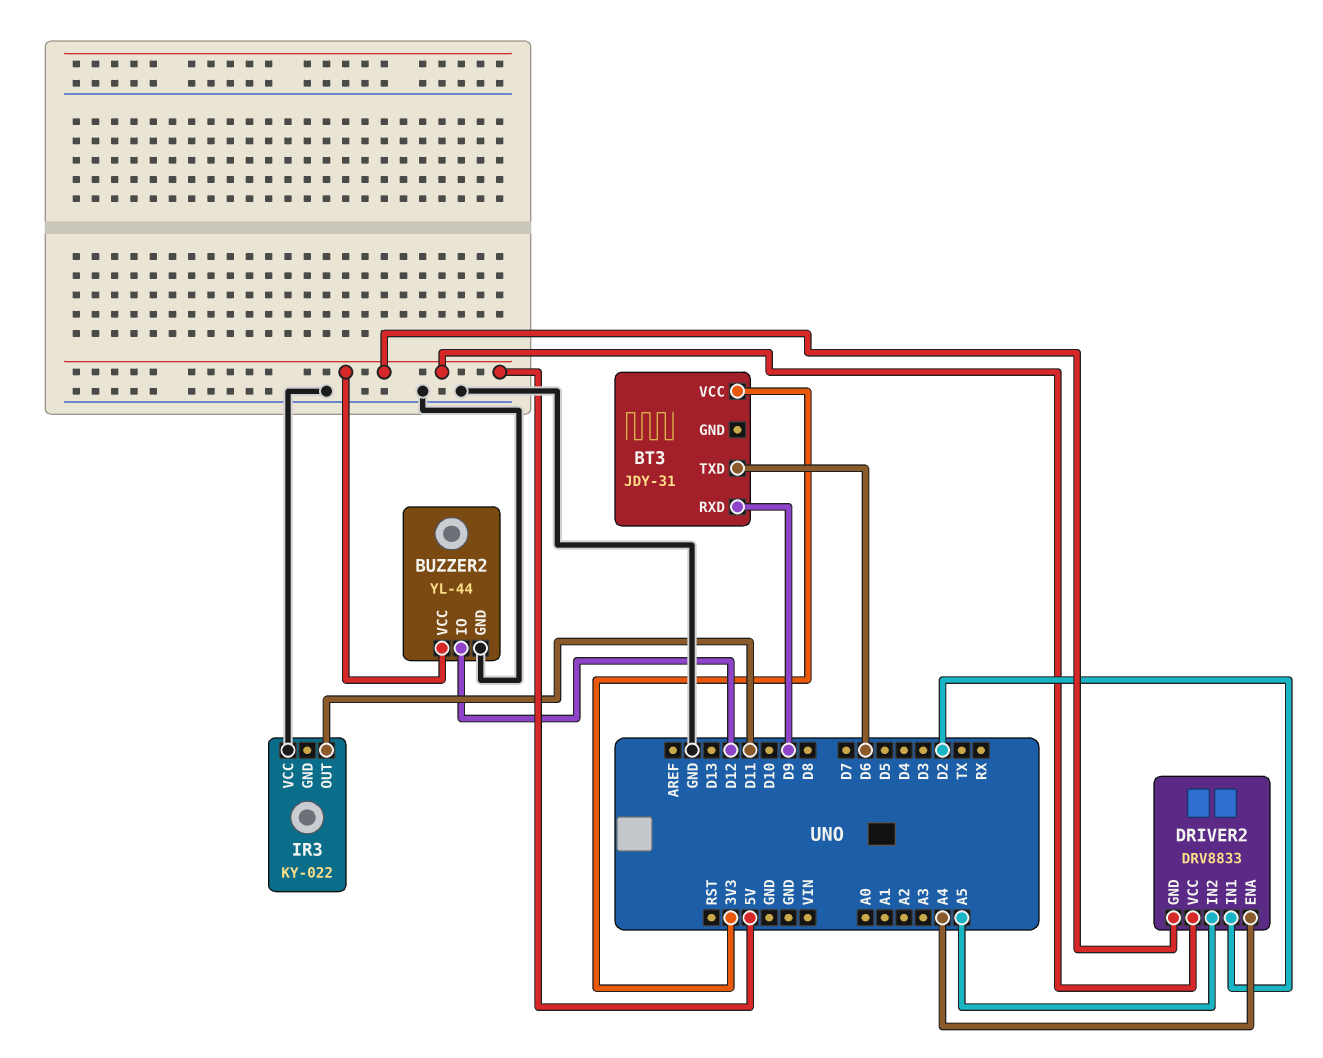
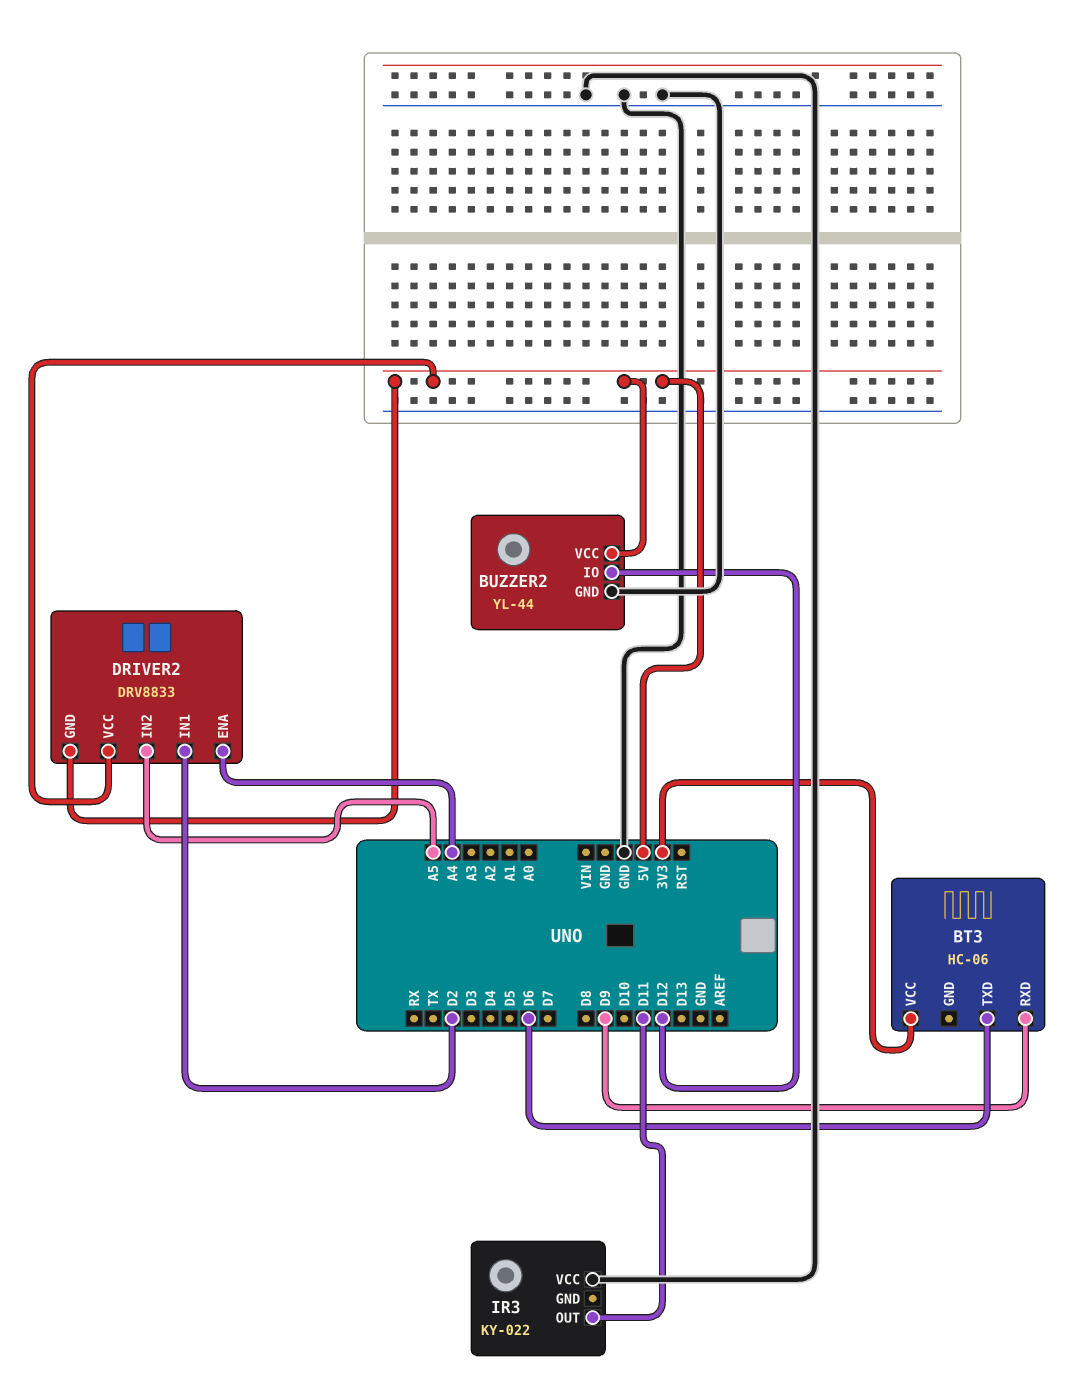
BT3: JDY-31 -> HC-06

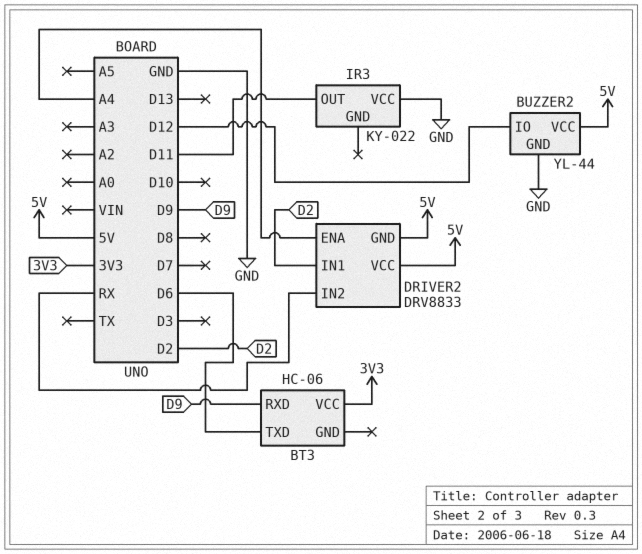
DRIVER2 pin IN2: A5 -> RX

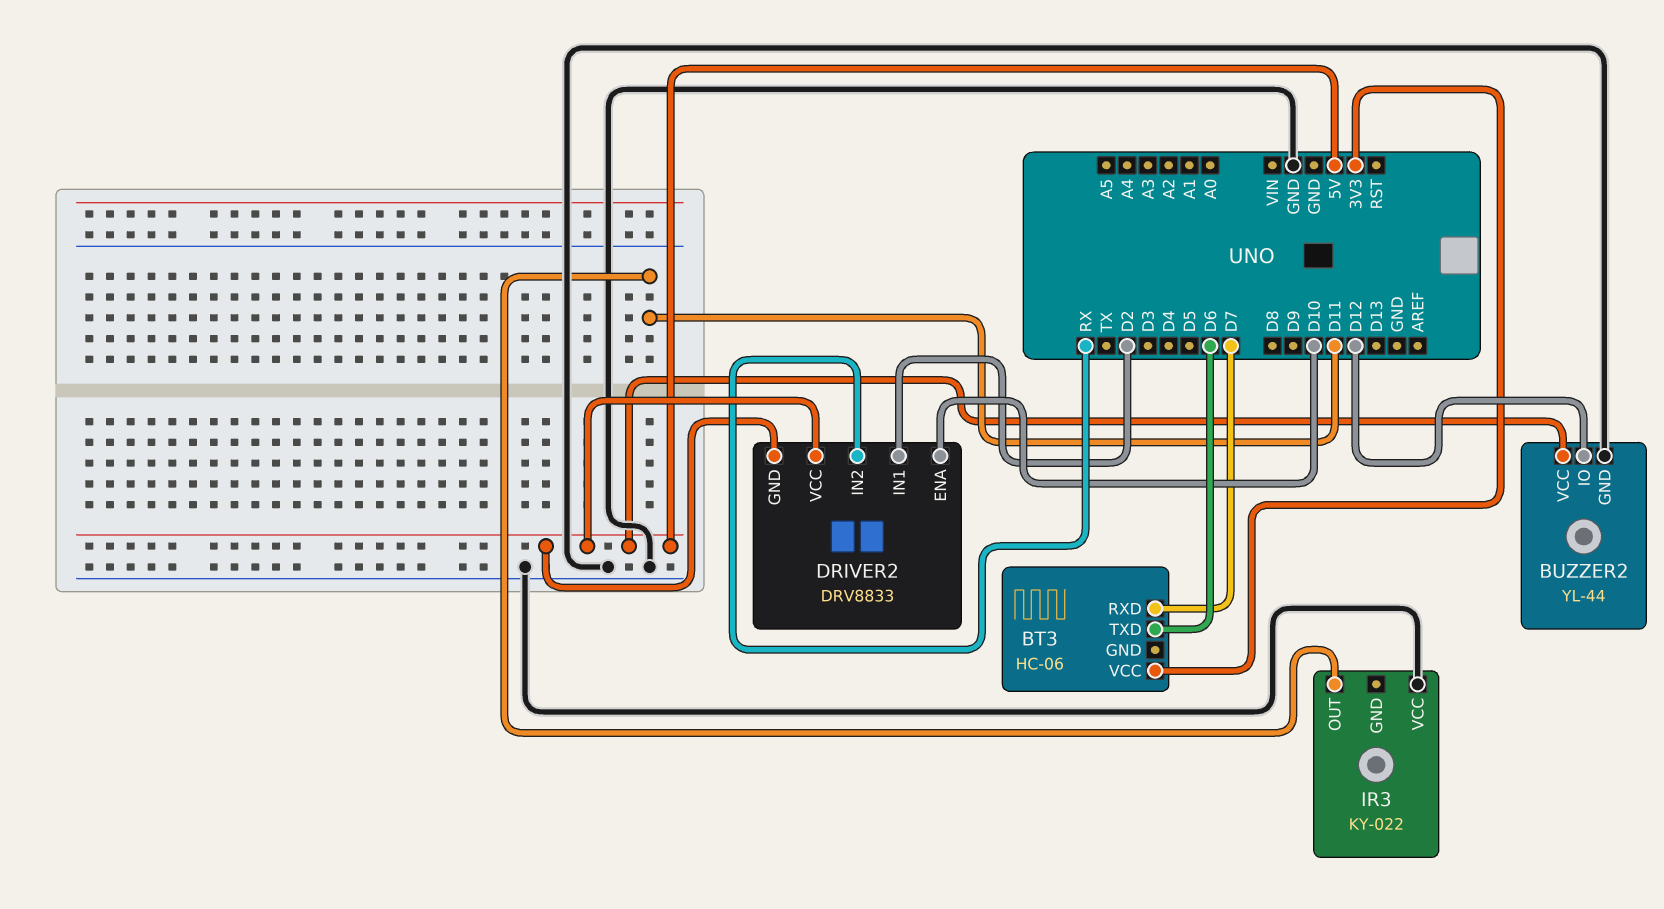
BT3 pin RXD: D9 -> D7
DRIVER2 pin ENA: A4 -> D10

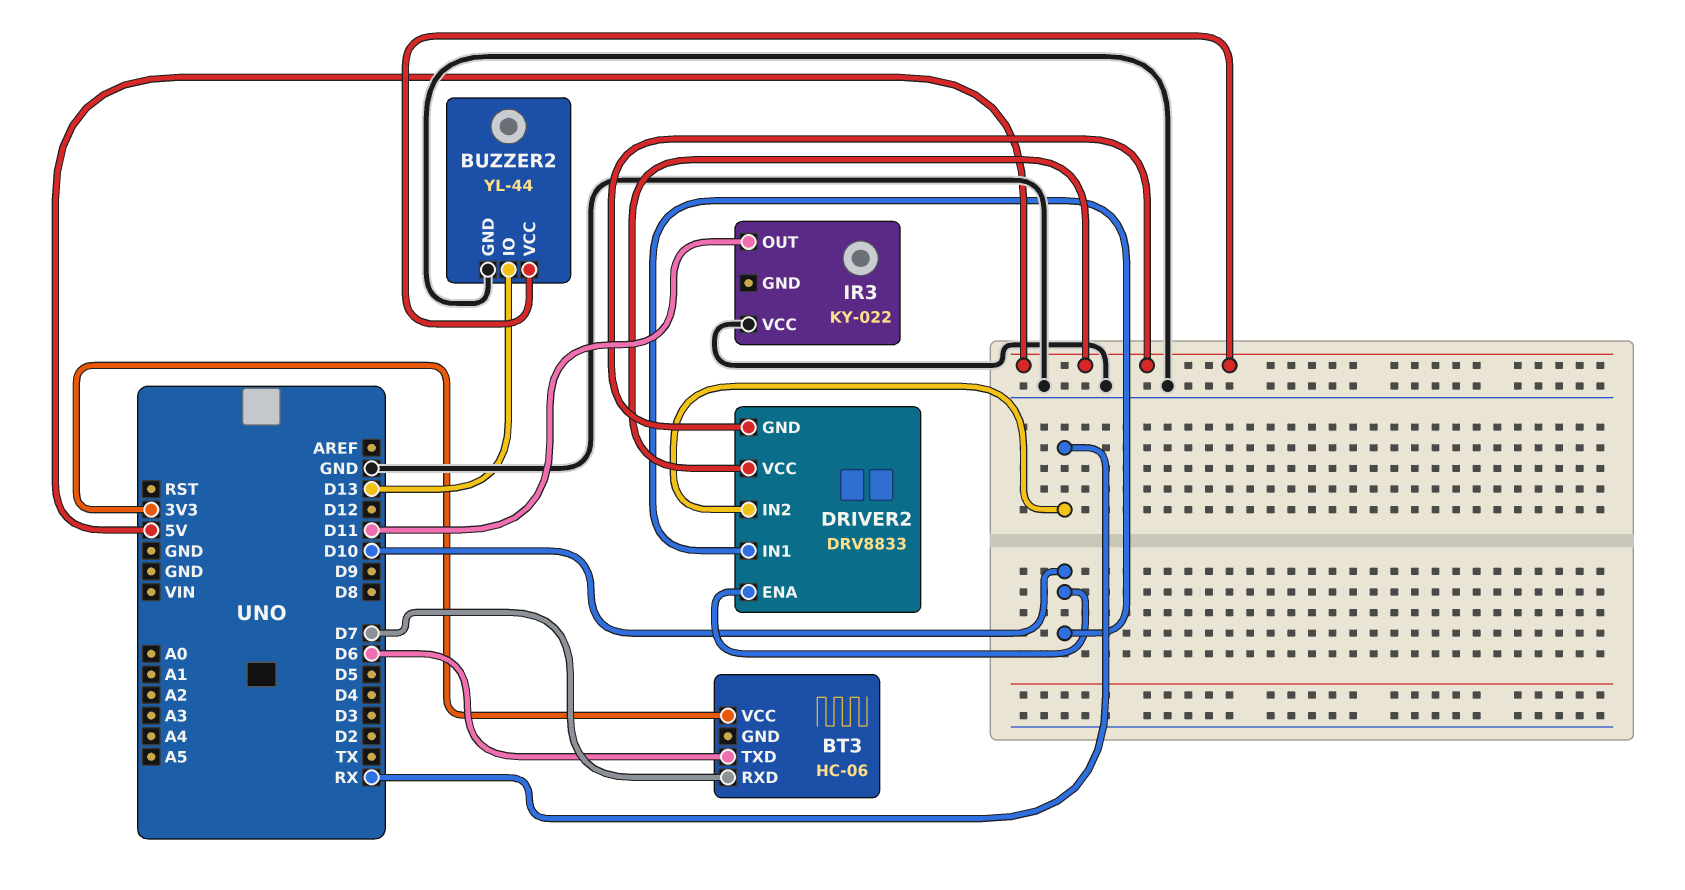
BUZZER2 pin IO: D12 -> D13
DRIVER2 pin IN1: D2 -> D10

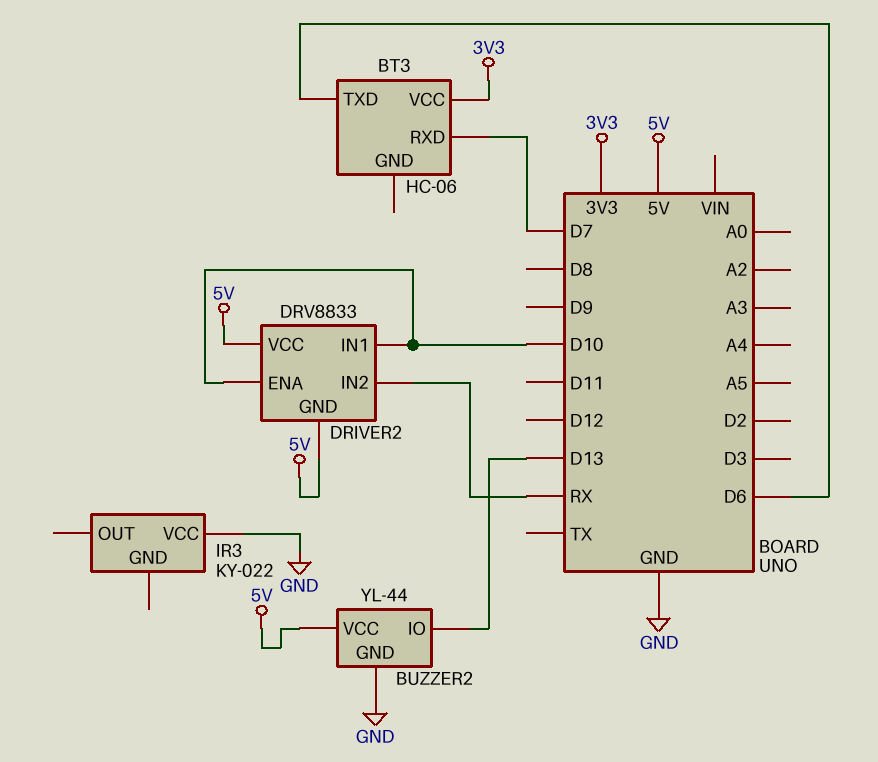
IR3 pin OUT: D11 -> none

